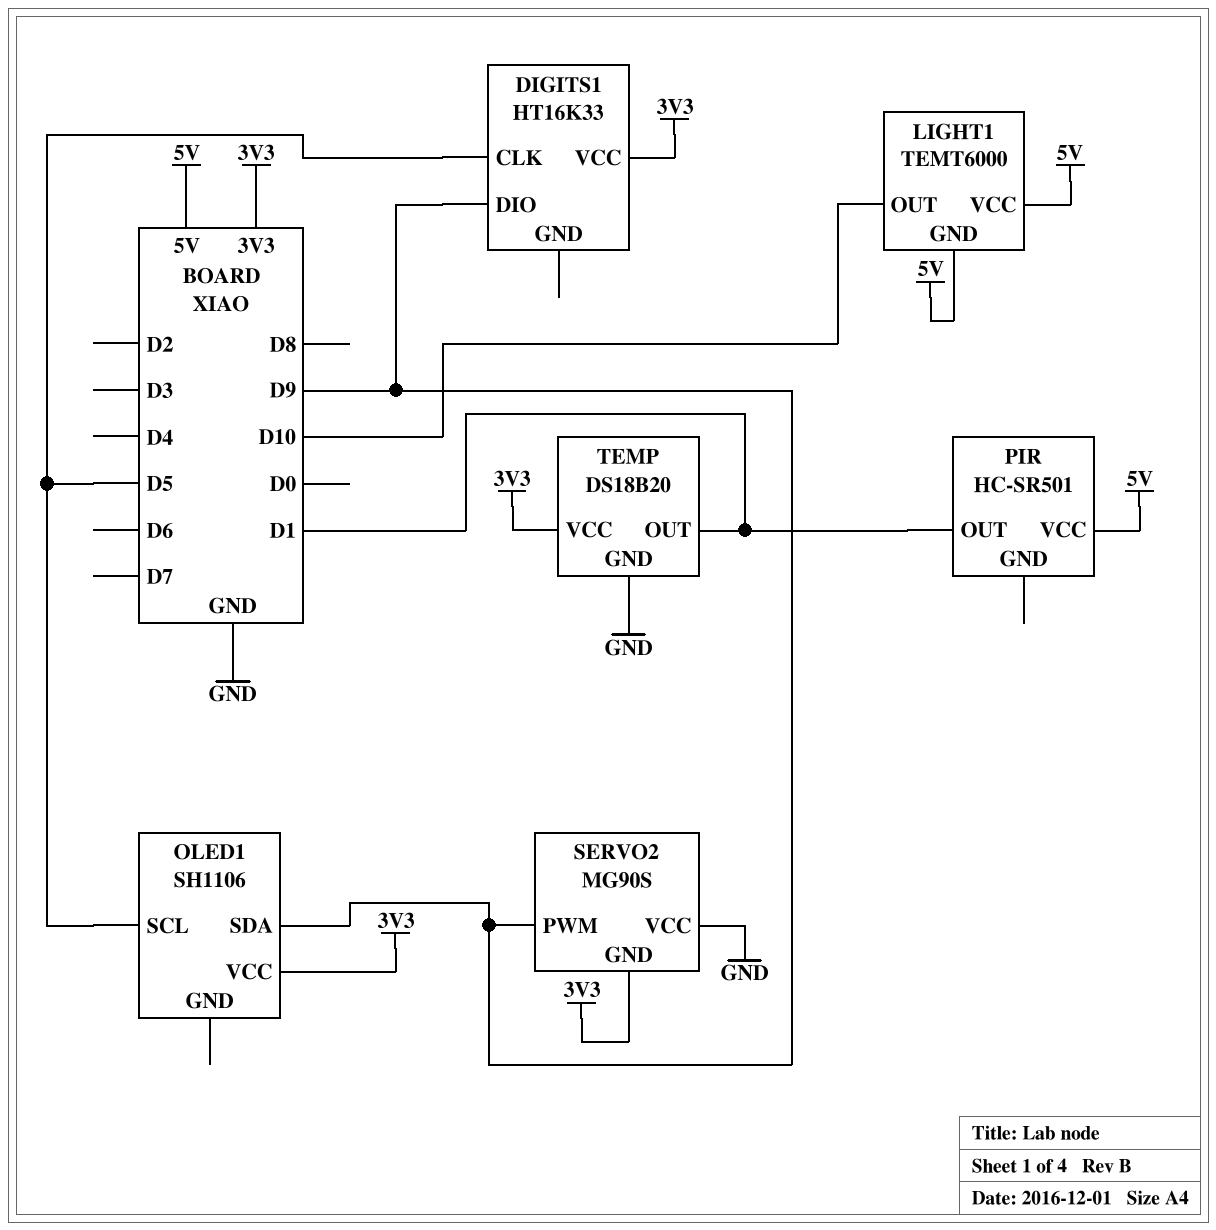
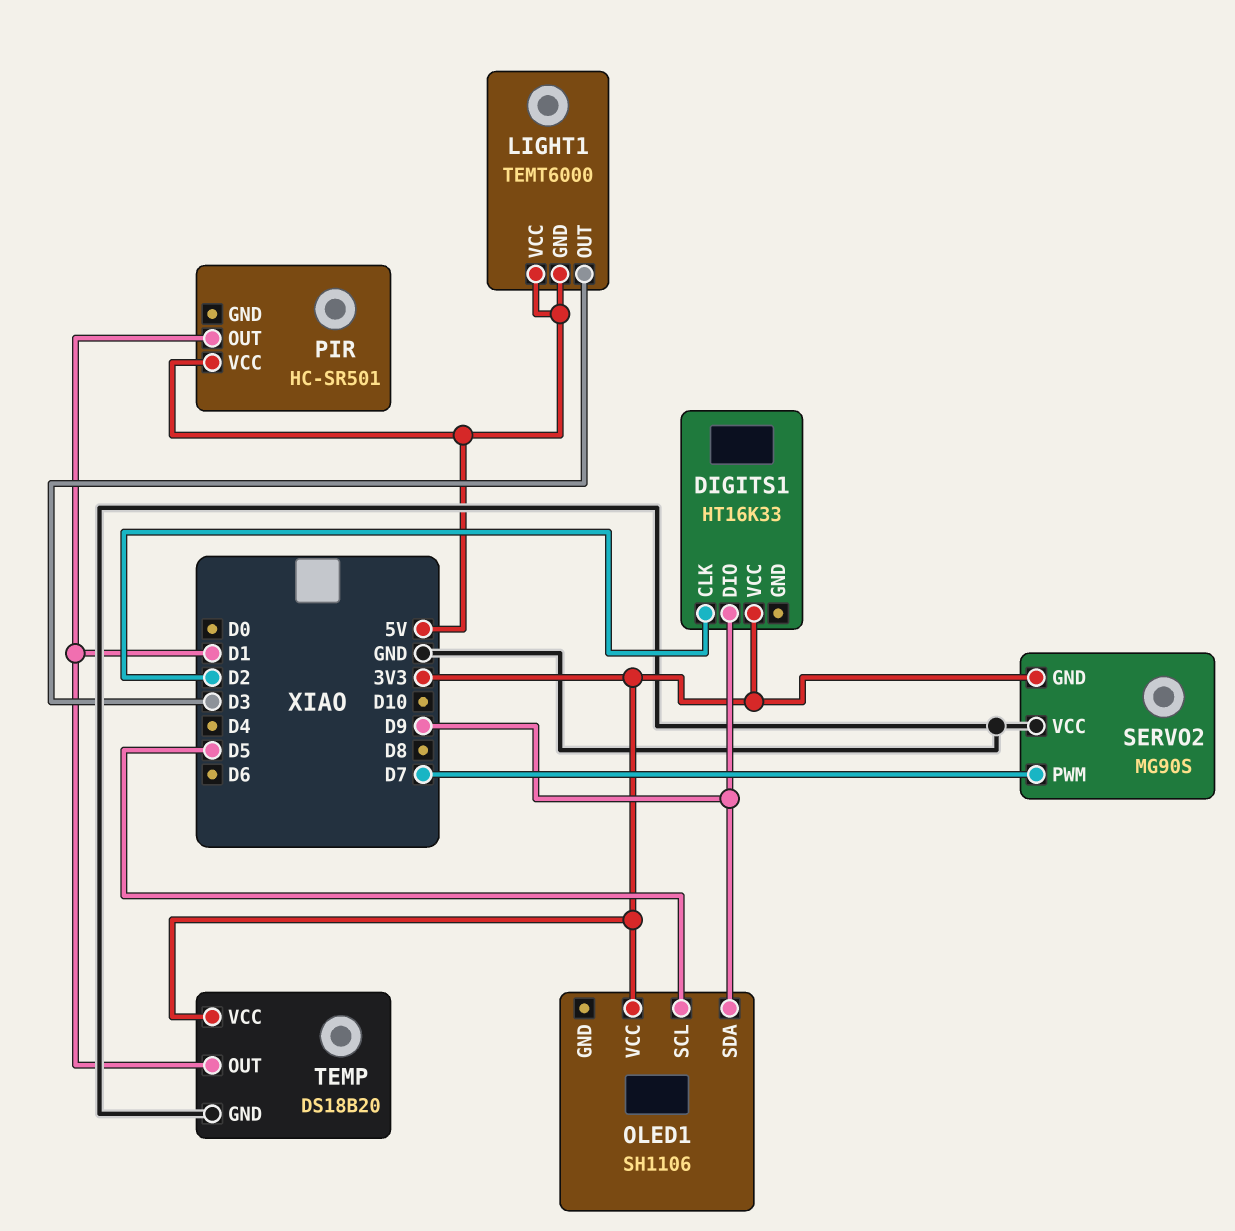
DIGITS1 pin CLK: D5 -> D2
LIGHT1 pin OUT: D10 -> D3
SERVO2 pin PWM: D9 -> D7

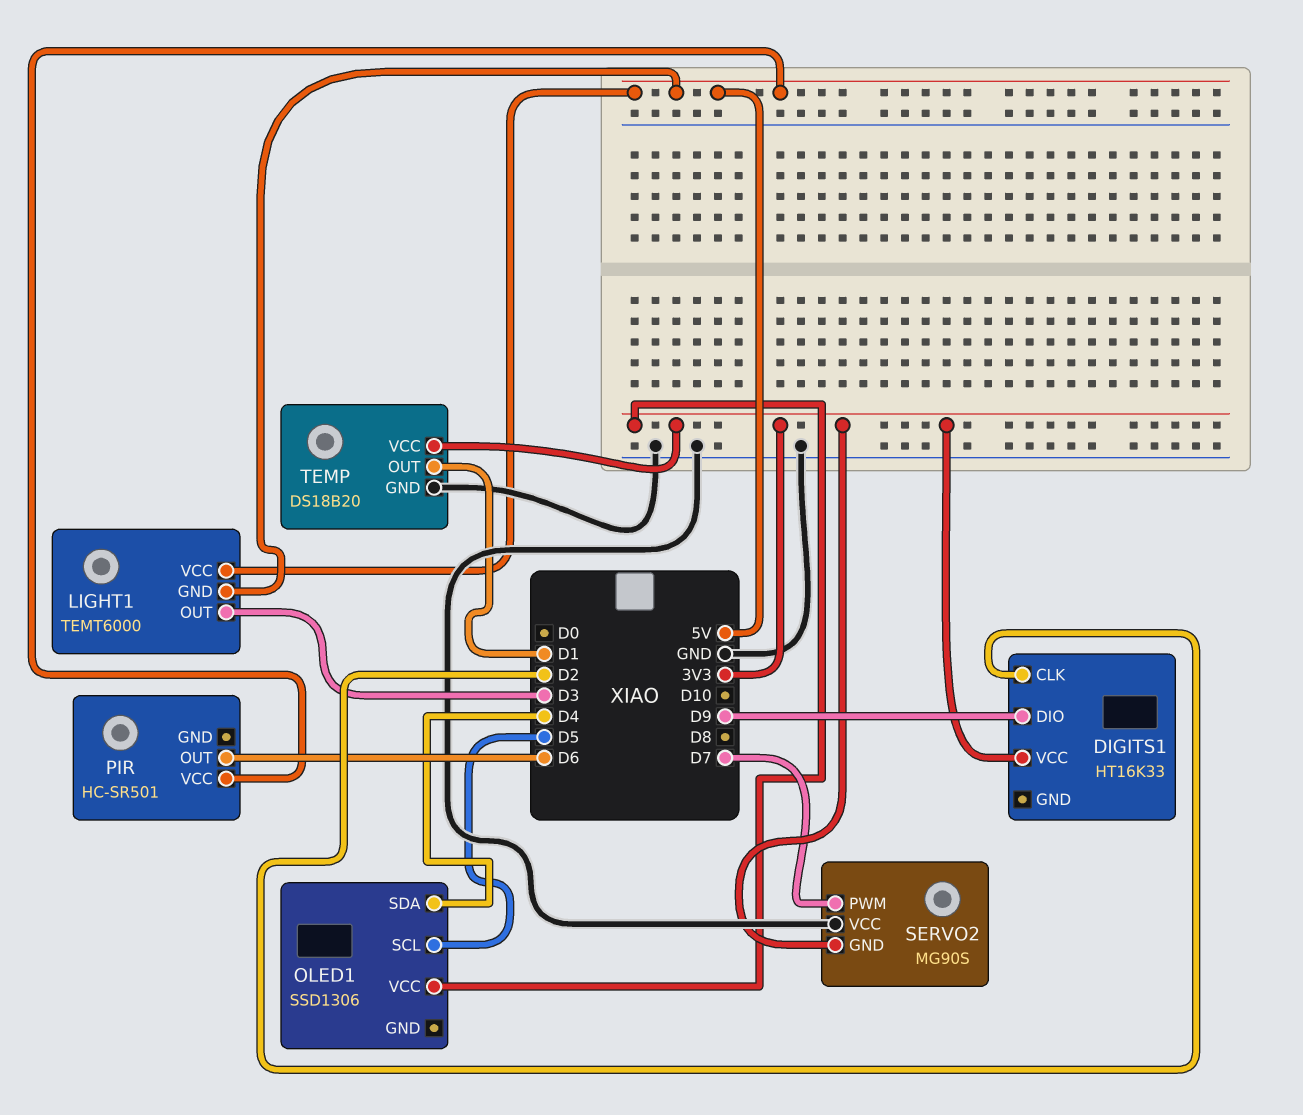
OLED1: SH1106 -> SSD1306
OLED1 pin SDA: D9 -> D4
PIR pin OUT: D1 -> D6

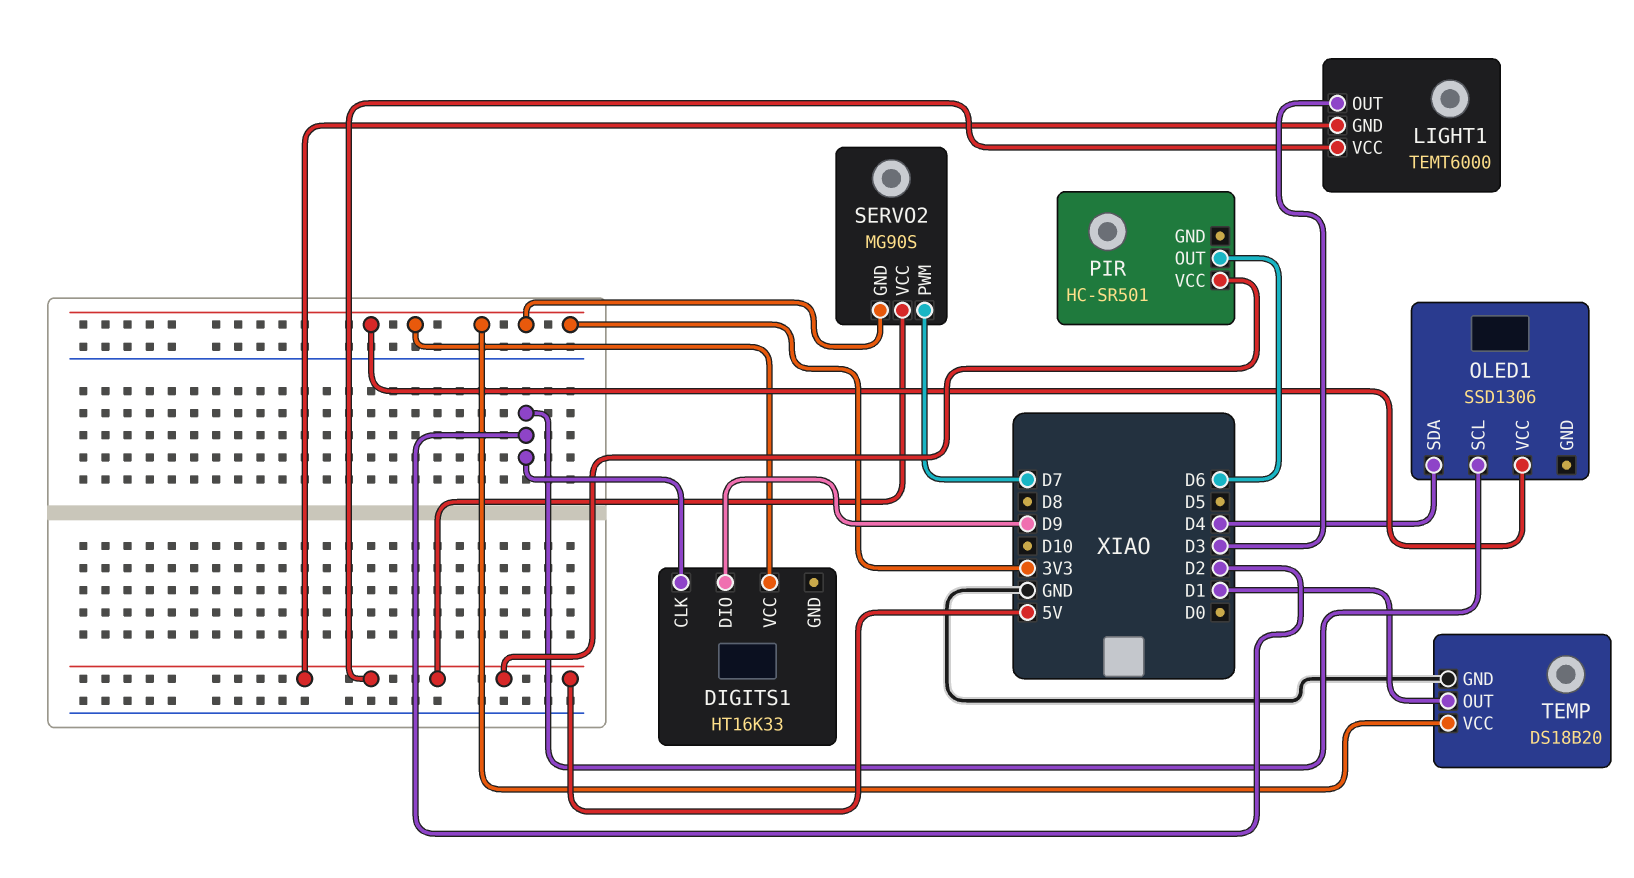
OLED1 pin SCL: D5 -> D2
SERVO2 pin VCC: GND -> 5V

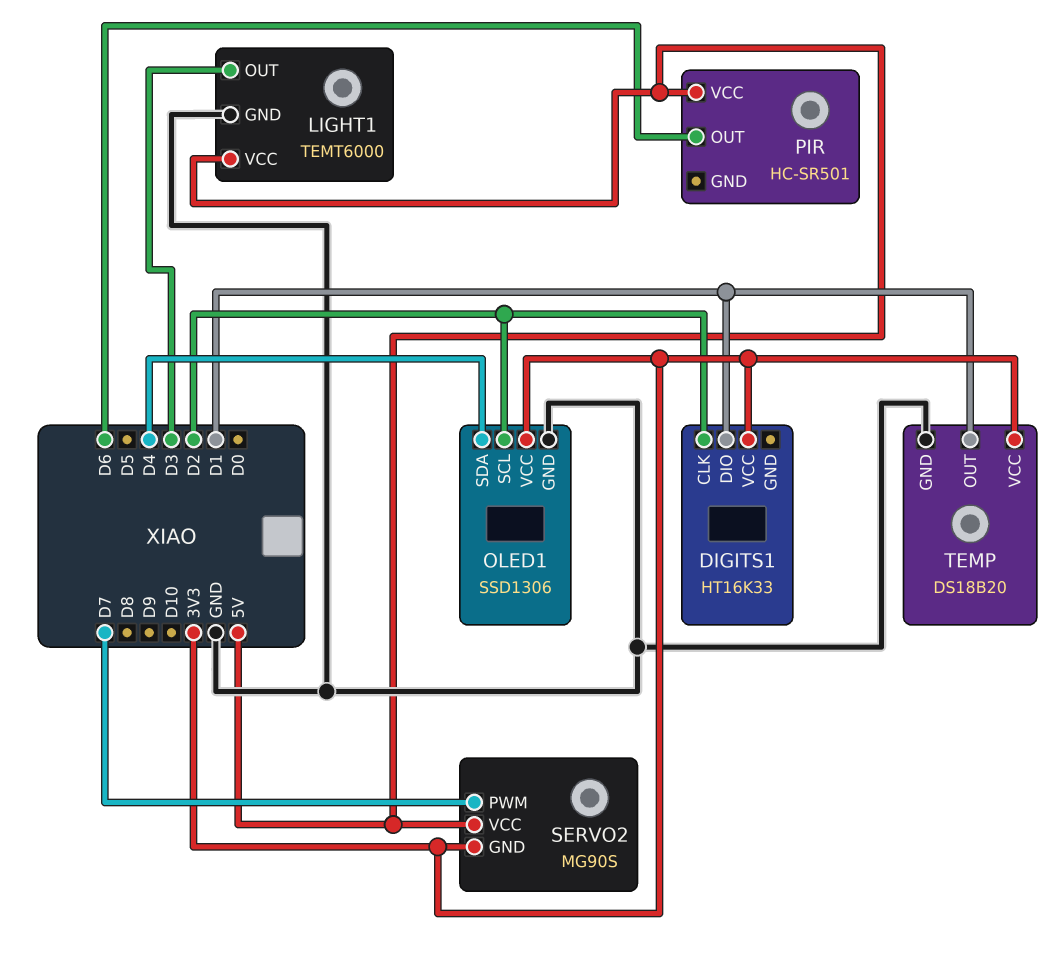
DIGITS1 pin DIO: D9 -> D1
LIGHT1 pin GND: 5V -> GND
OLED1 pin GND: none -> GND

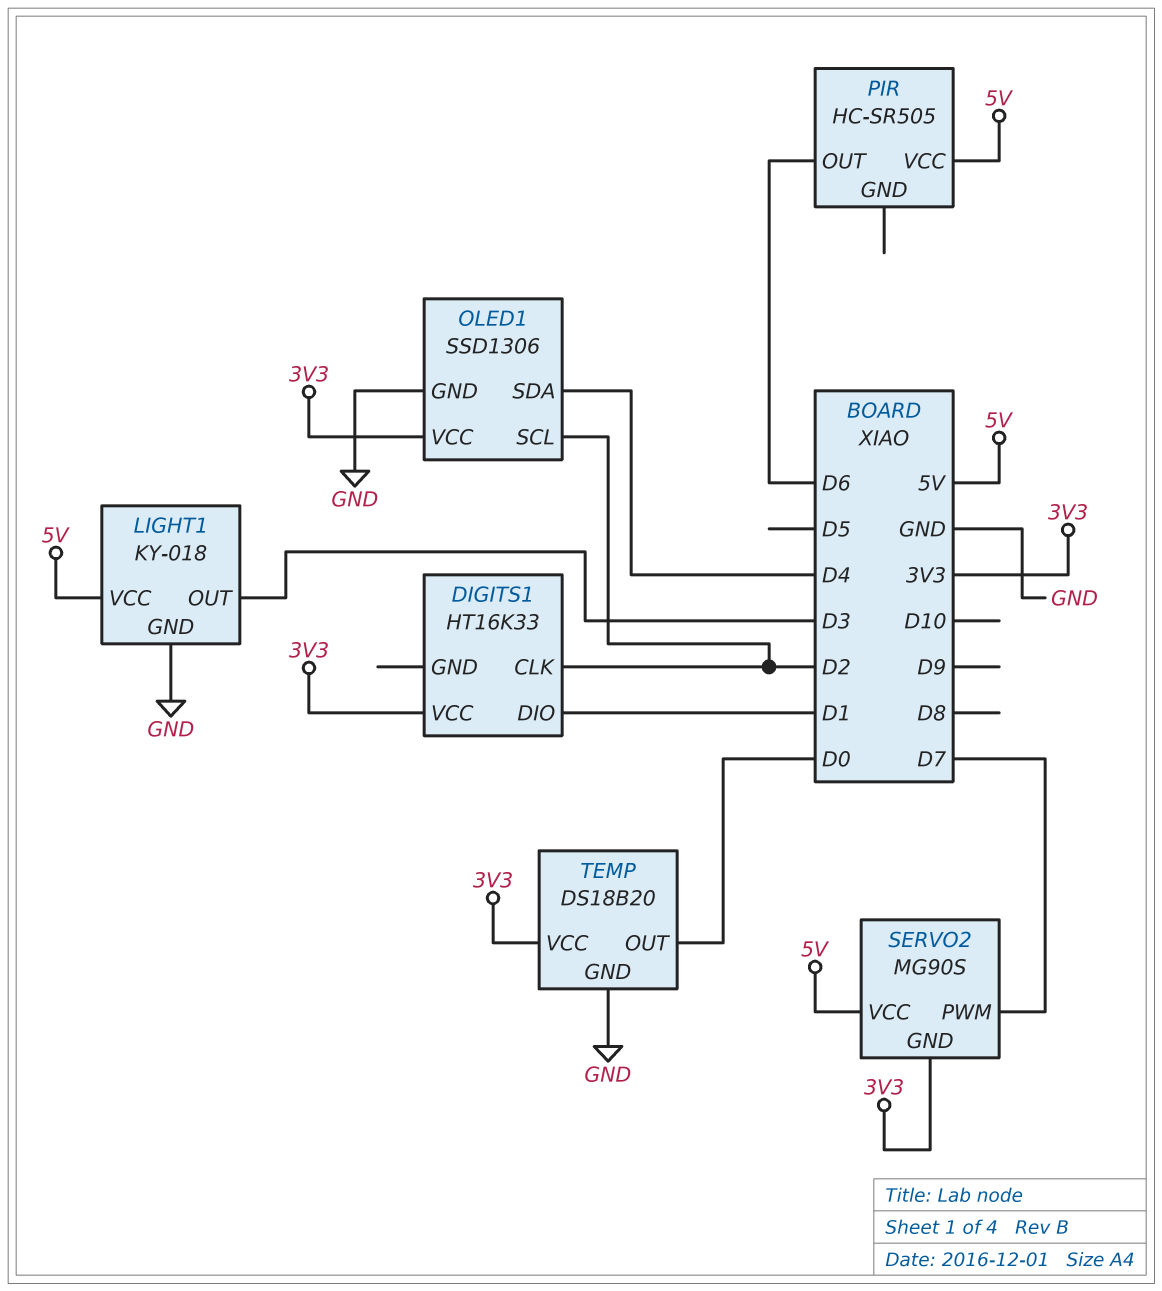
LIGHT1: TEMT6000 -> KY-018
PIR: HC-SR501 -> HC-SR505
TEMP pin OUT: D1 -> D0

